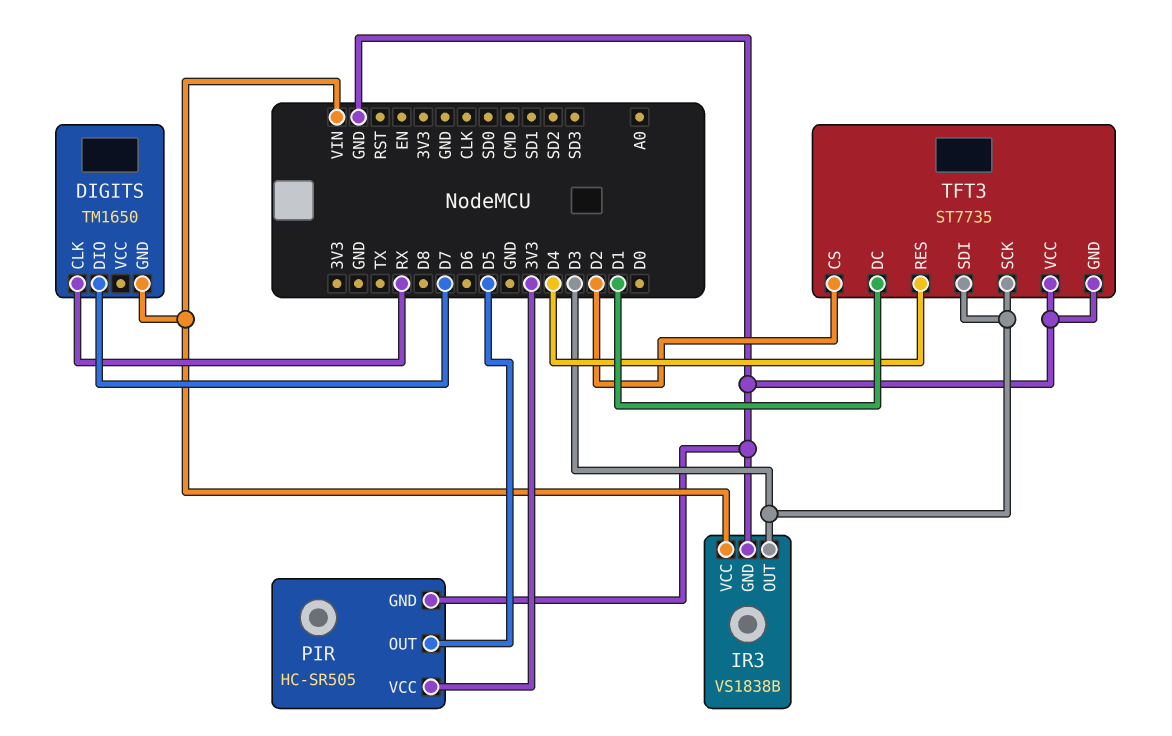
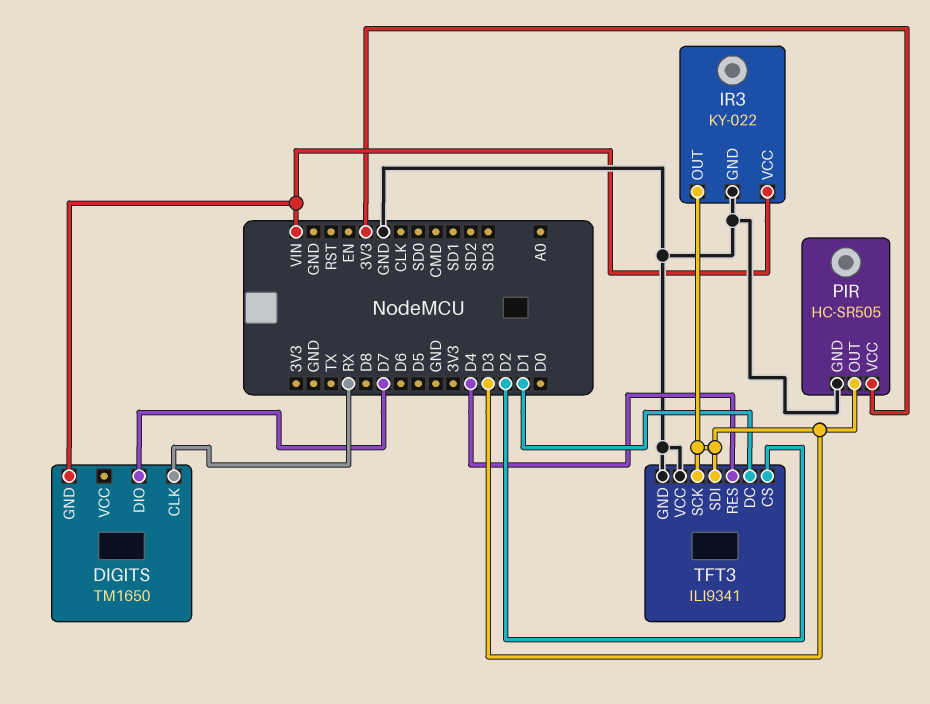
IR3: VS1838B -> KY-022
PIR pin OUT: D5 -> D3
TFT3: ST7735 -> ILI9341

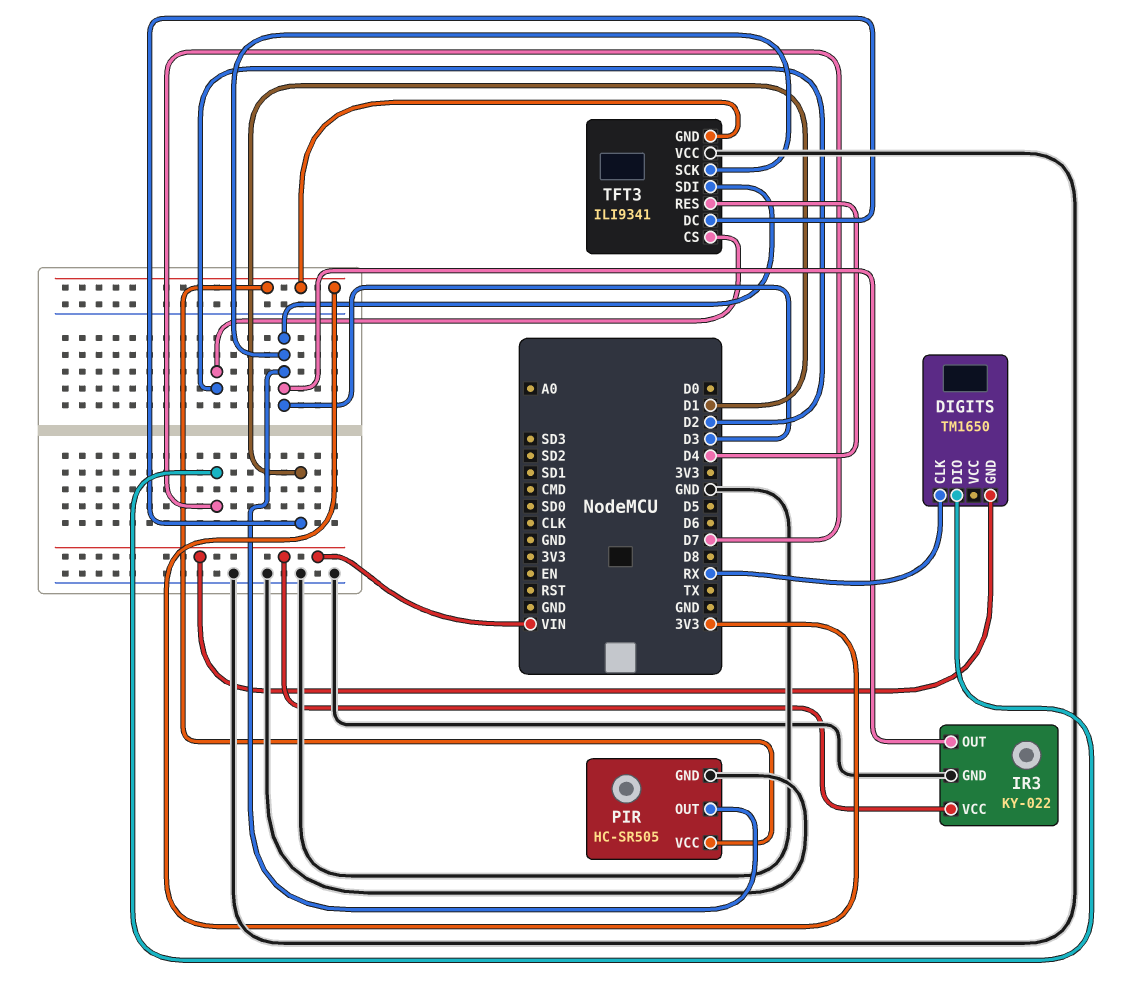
TFT3 pin GND: GND -> 3V3

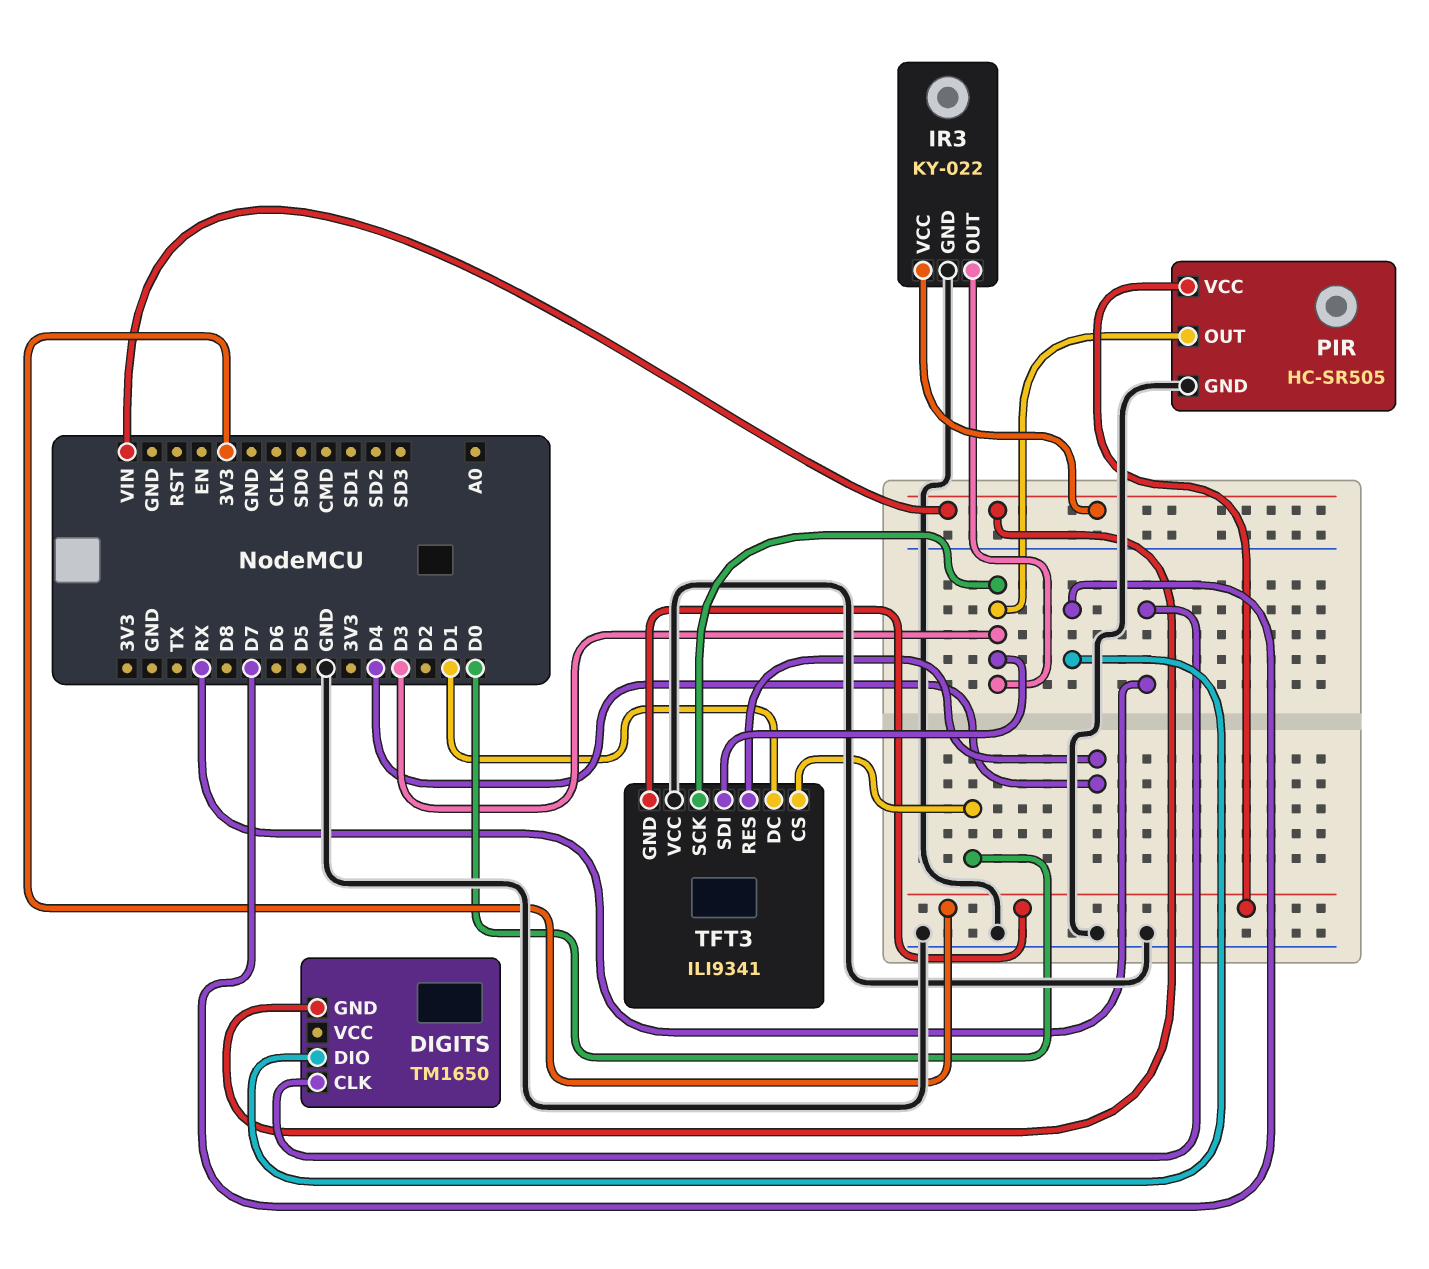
TFT3 pin CS: D2 -> D0

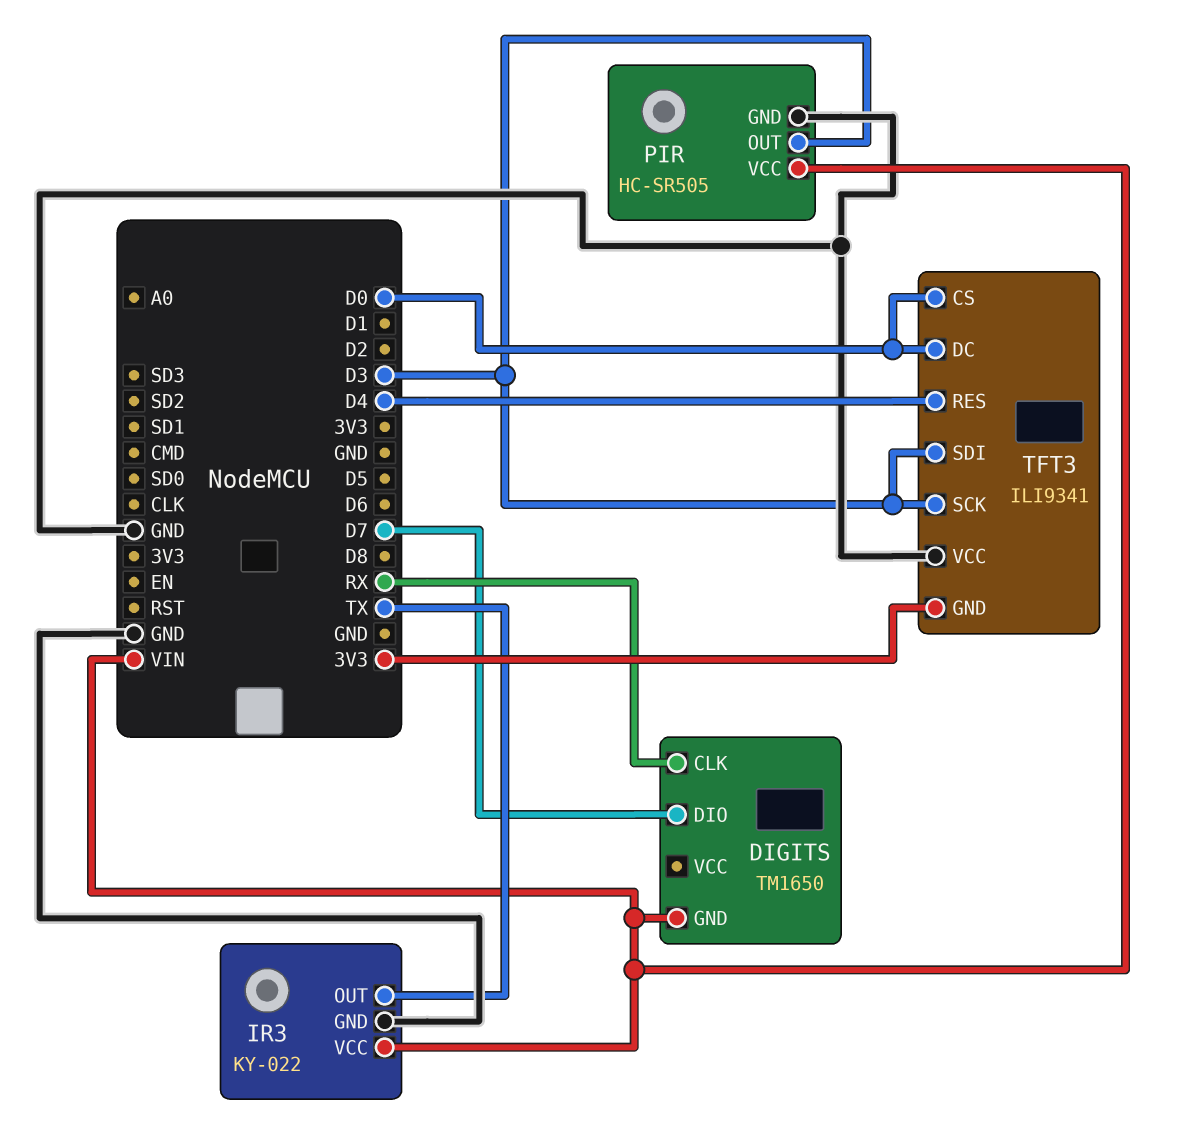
IR3 pin OUT: D3 -> TX
PIR pin VCC: 3V3 -> VIN
TFT3 pin DC: D1 -> D0

